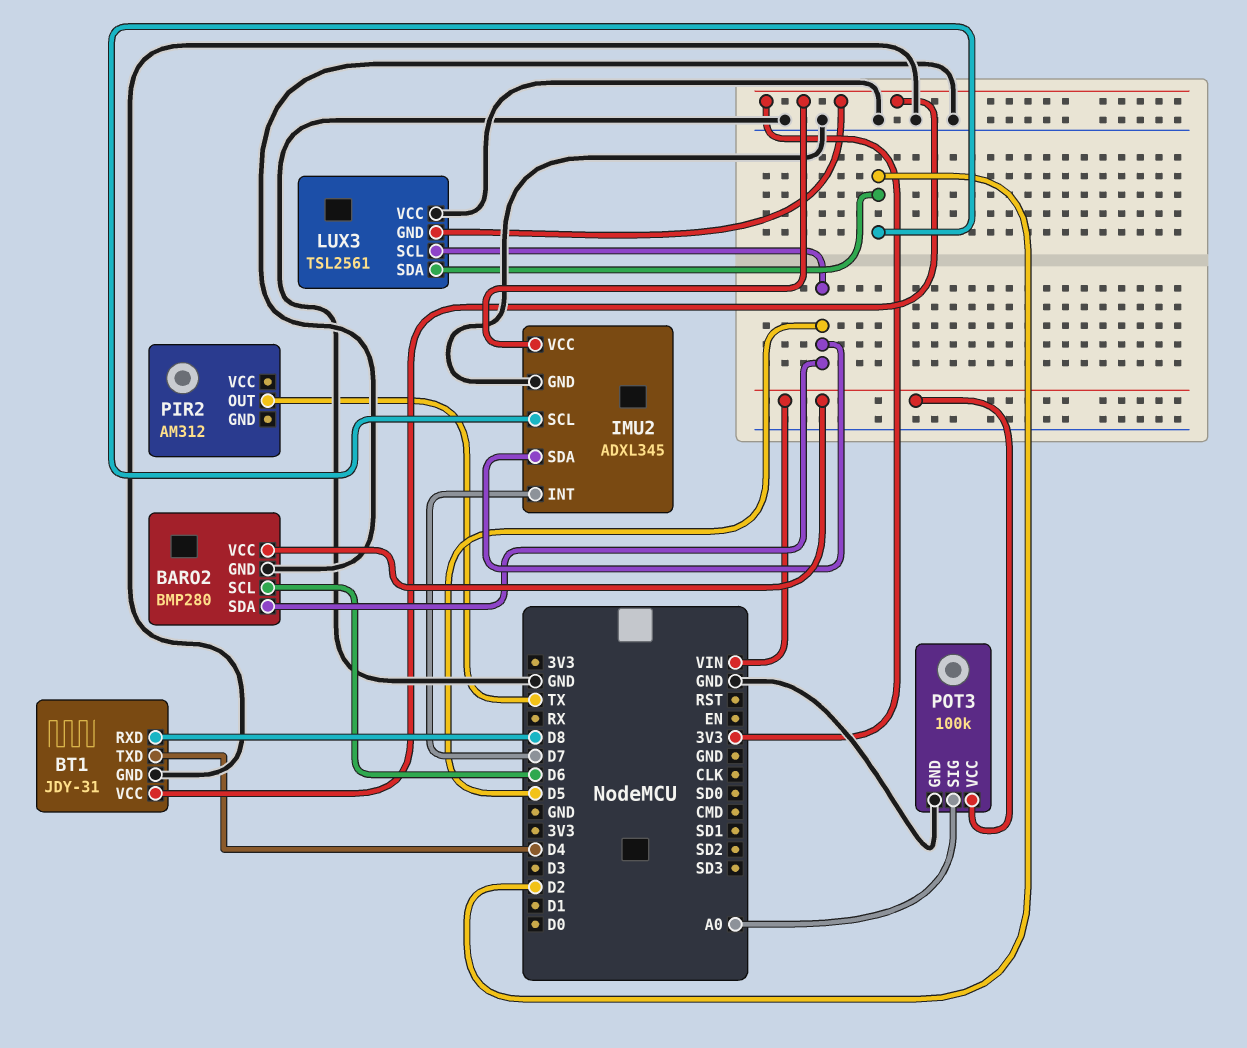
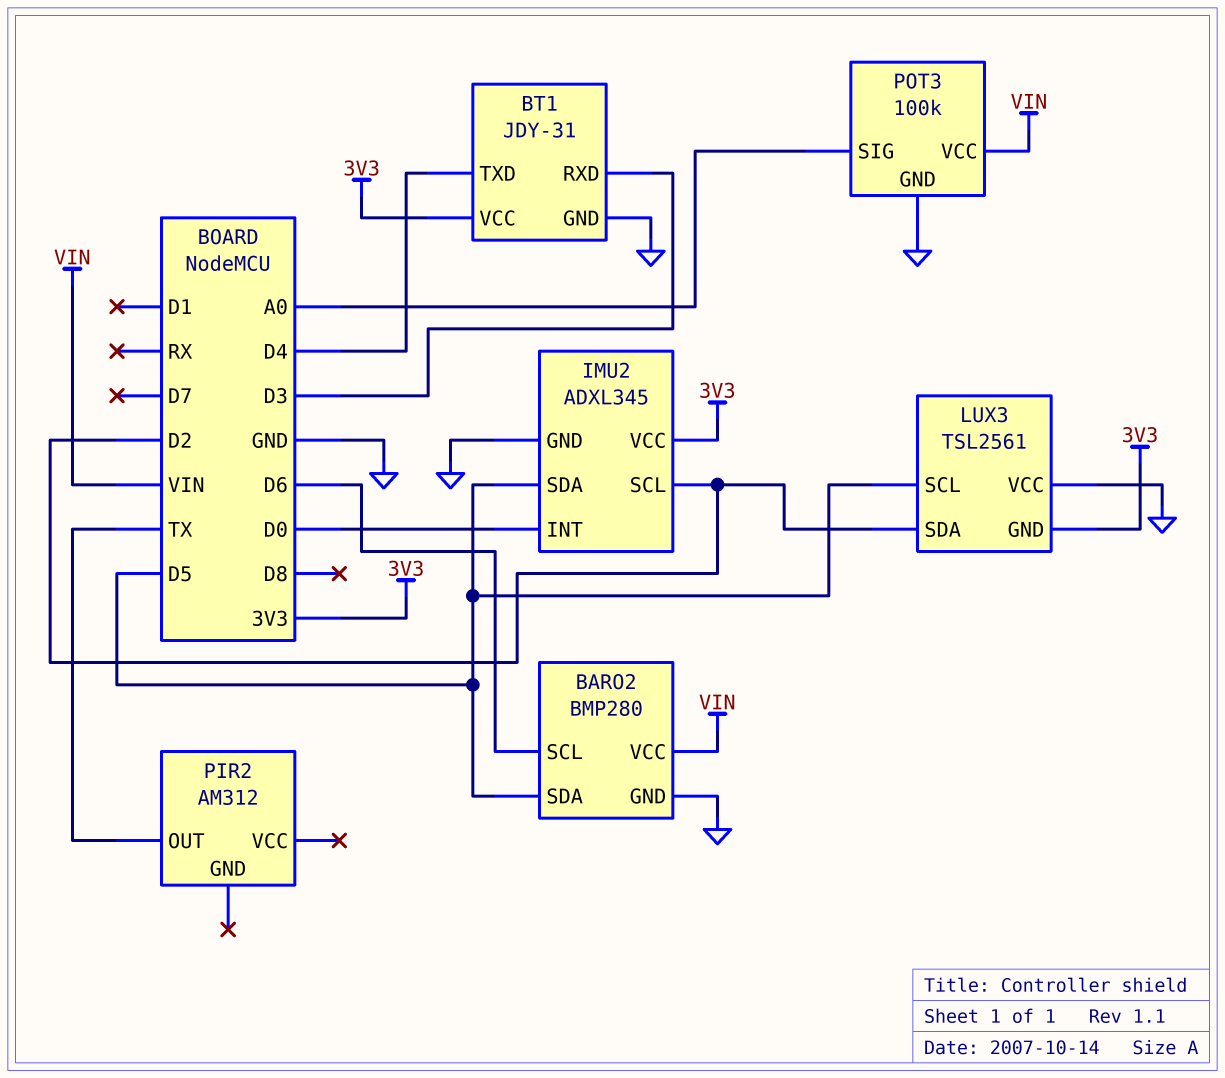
BT1 pin RXD: D8 -> D3
IMU2 pin INT: D7 -> D0

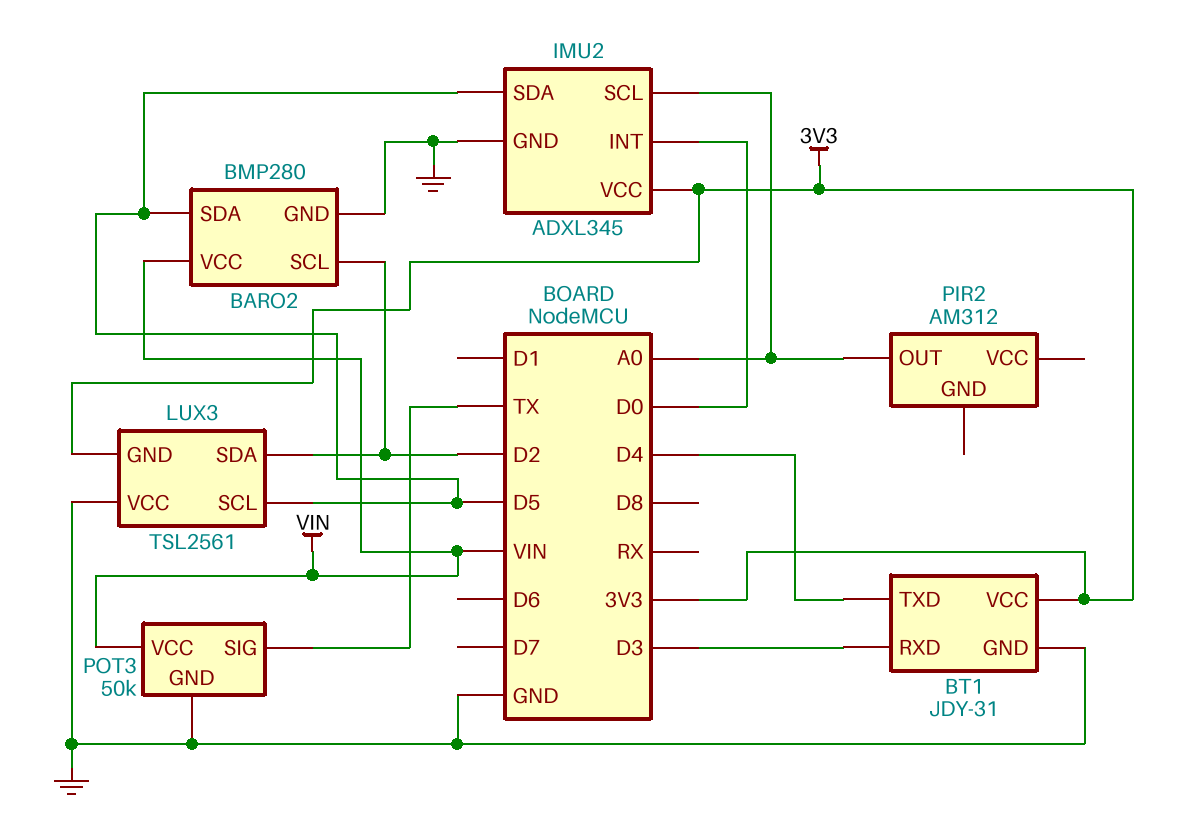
BARO2 pin SCL: D6 -> D2
IMU2 pin SCL: D2 -> A0
PIR2 pin OUT: TX -> A0
POT3: 100k -> 50k
POT3 pin SIG: A0 -> TX

